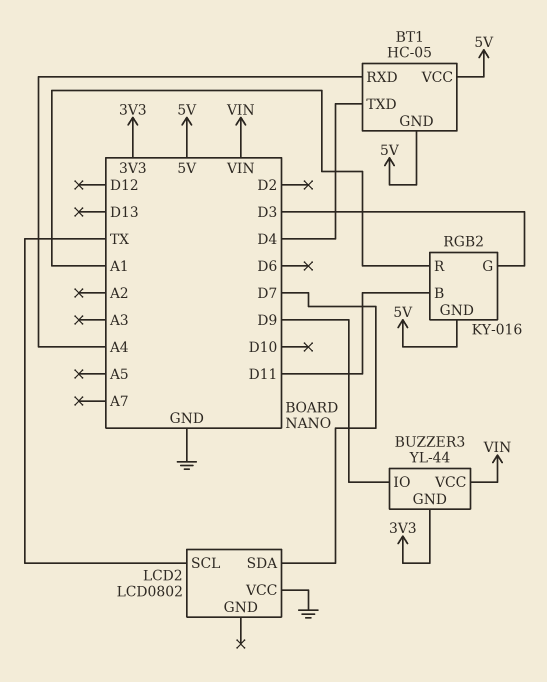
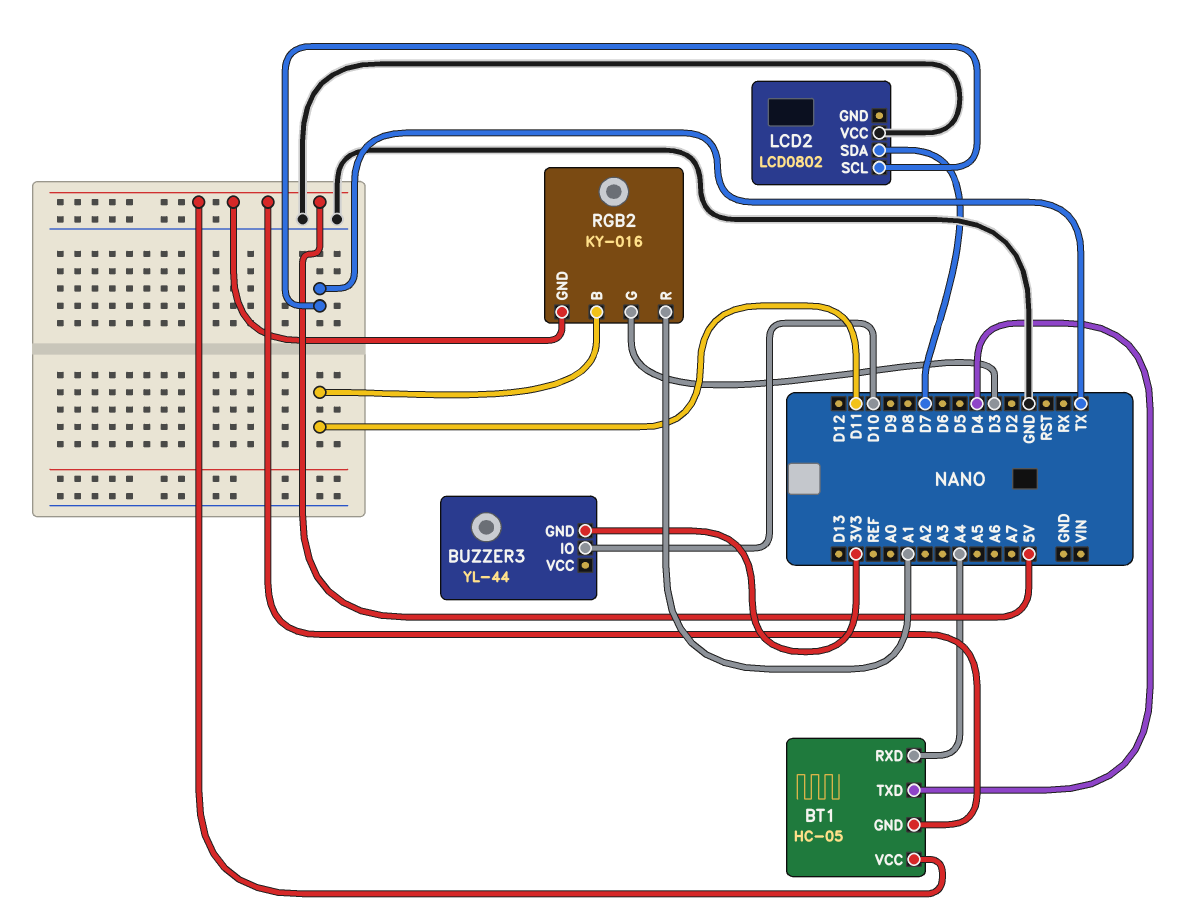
BUZZER3 pin IO: D9 -> D10
BUZZER3 pin VCC: VIN -> none

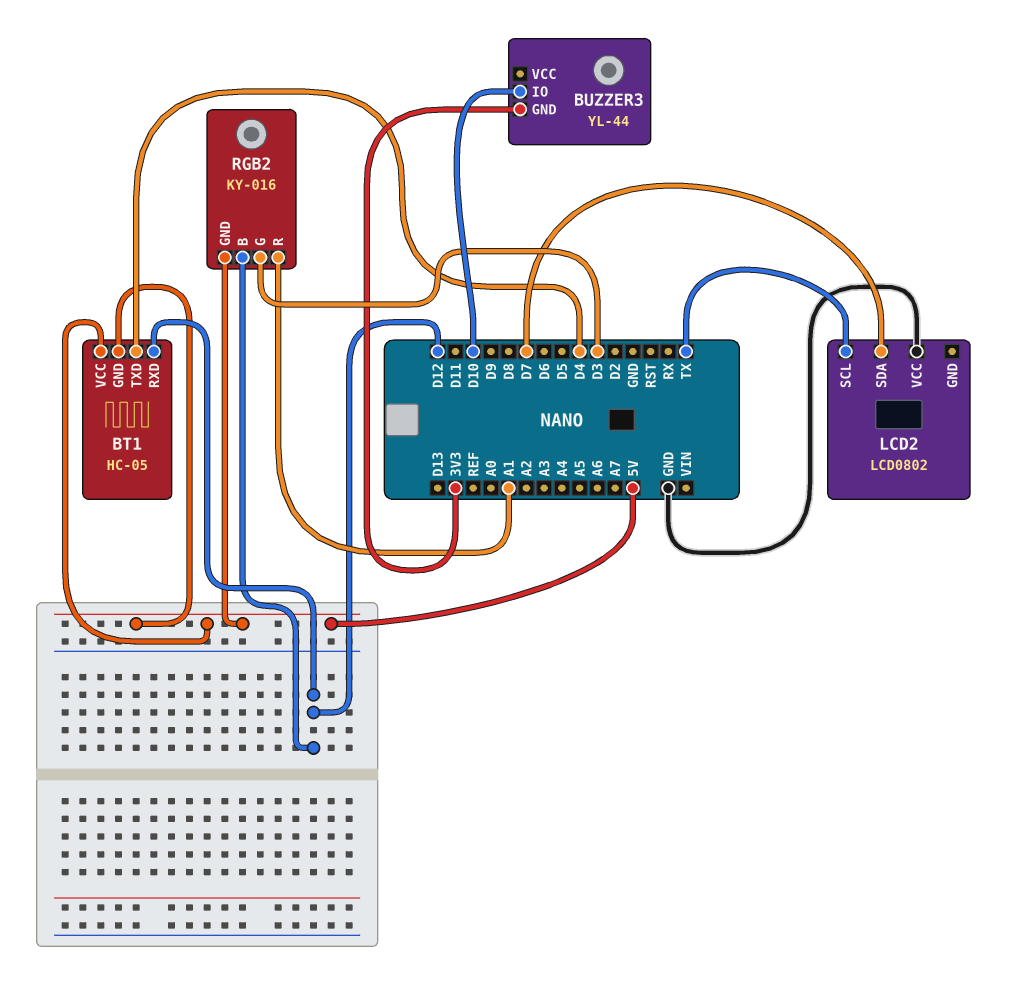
BT1 pin RXD: A4 -> D12
RGB2 pin B: D11 -> D12

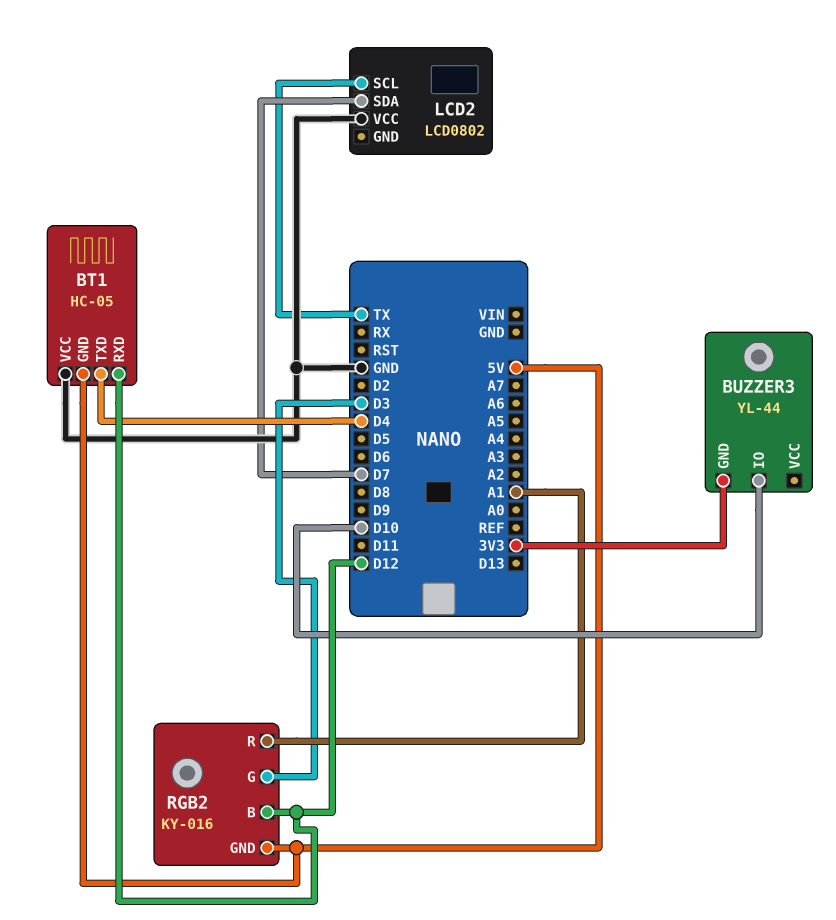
BT1 pin VCC: 5V -> GND

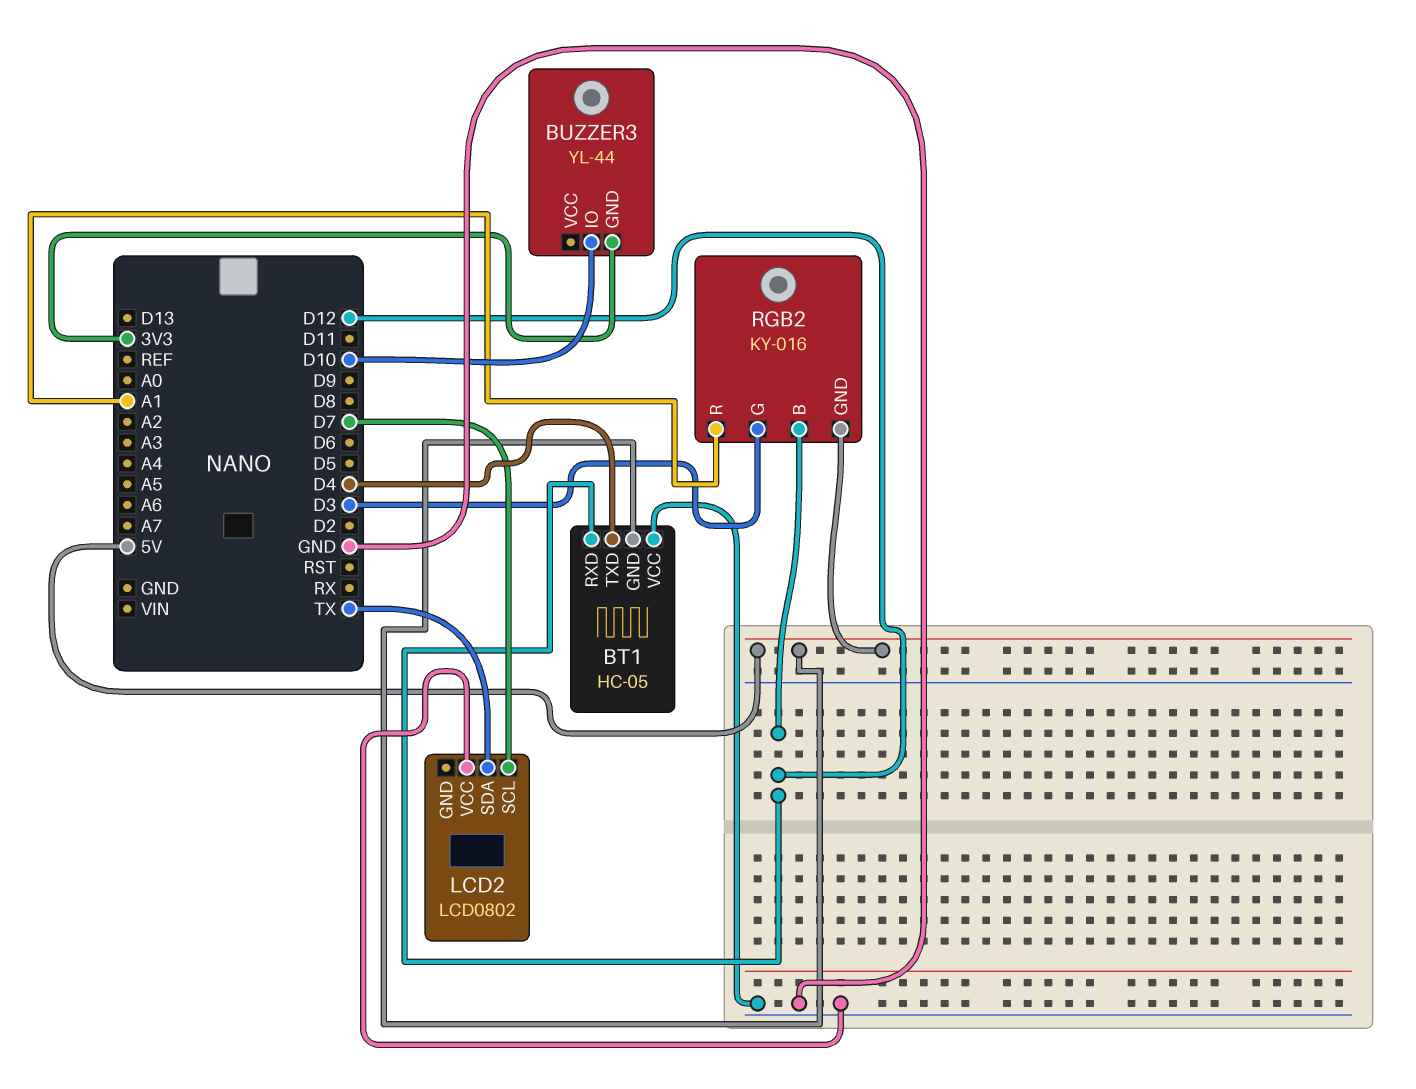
LCD2 pin SCL: TX -> D7
LCD2 pin SDA: D7 -> TX

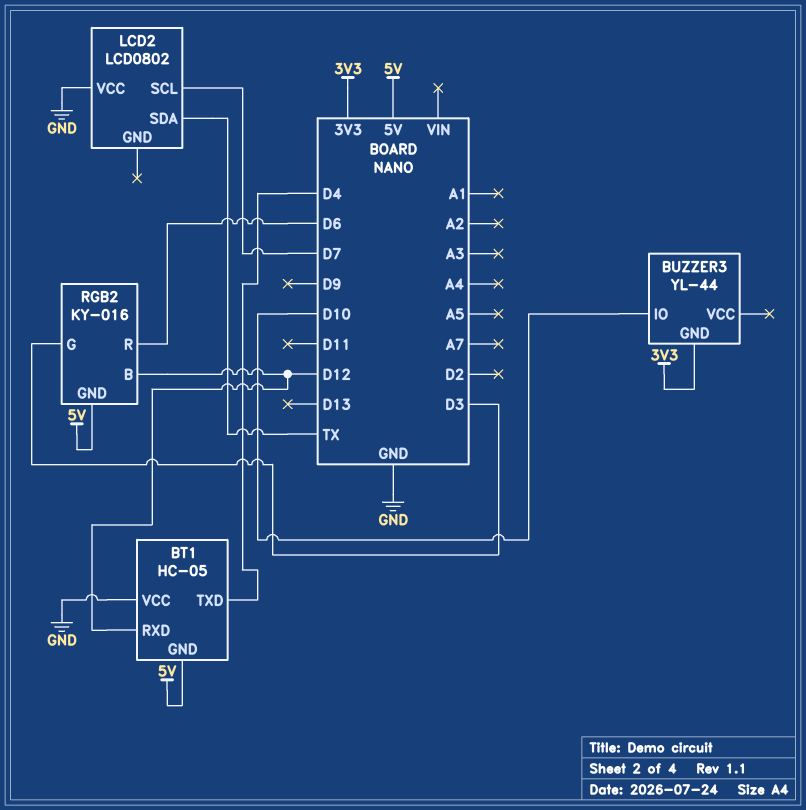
RGB2 pin R: A1 -> D6

